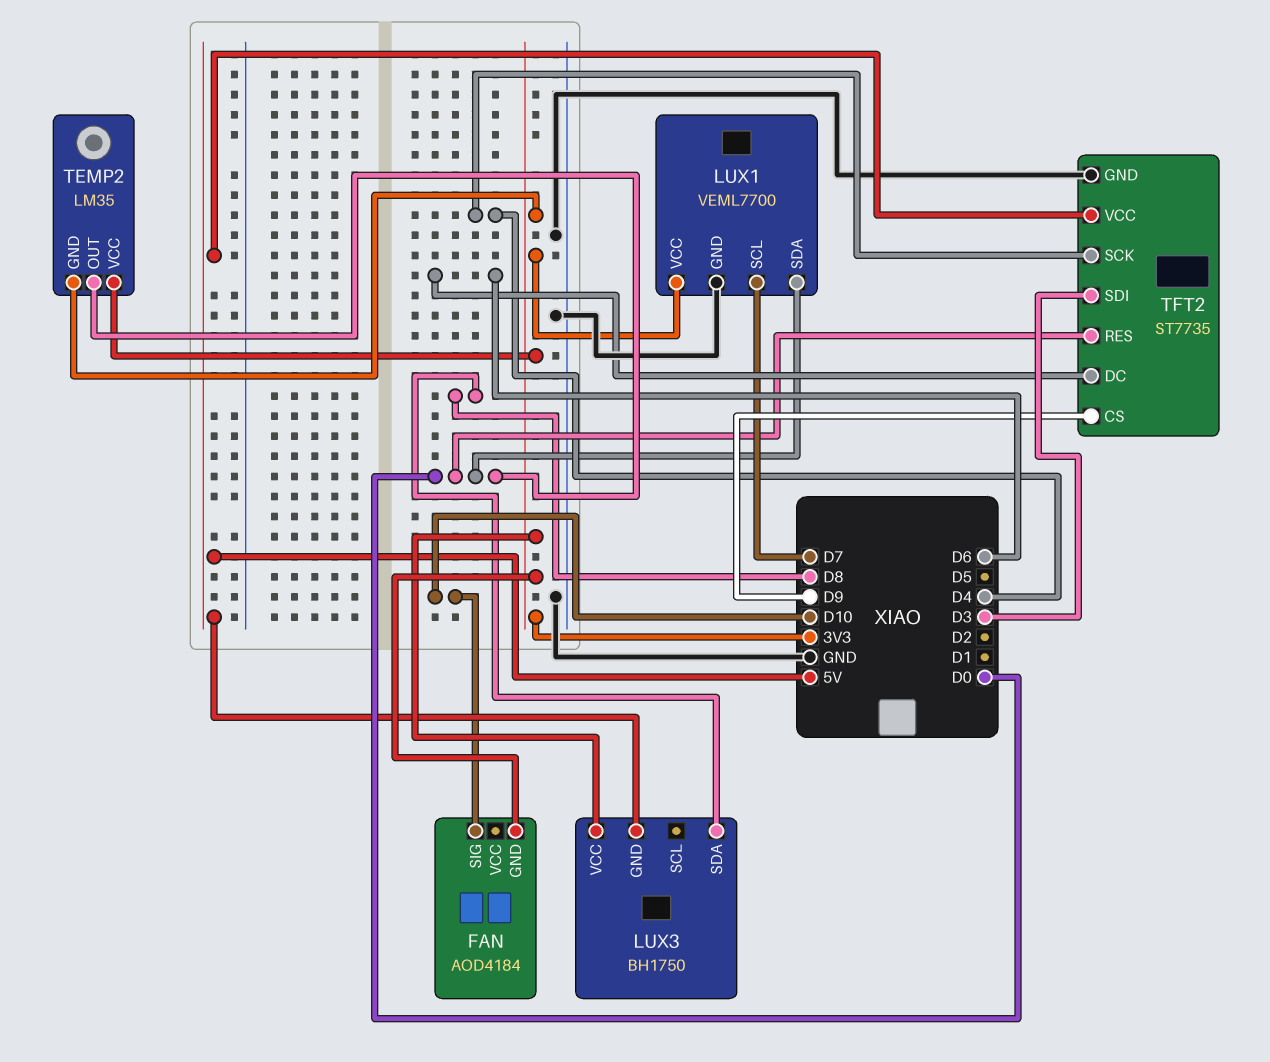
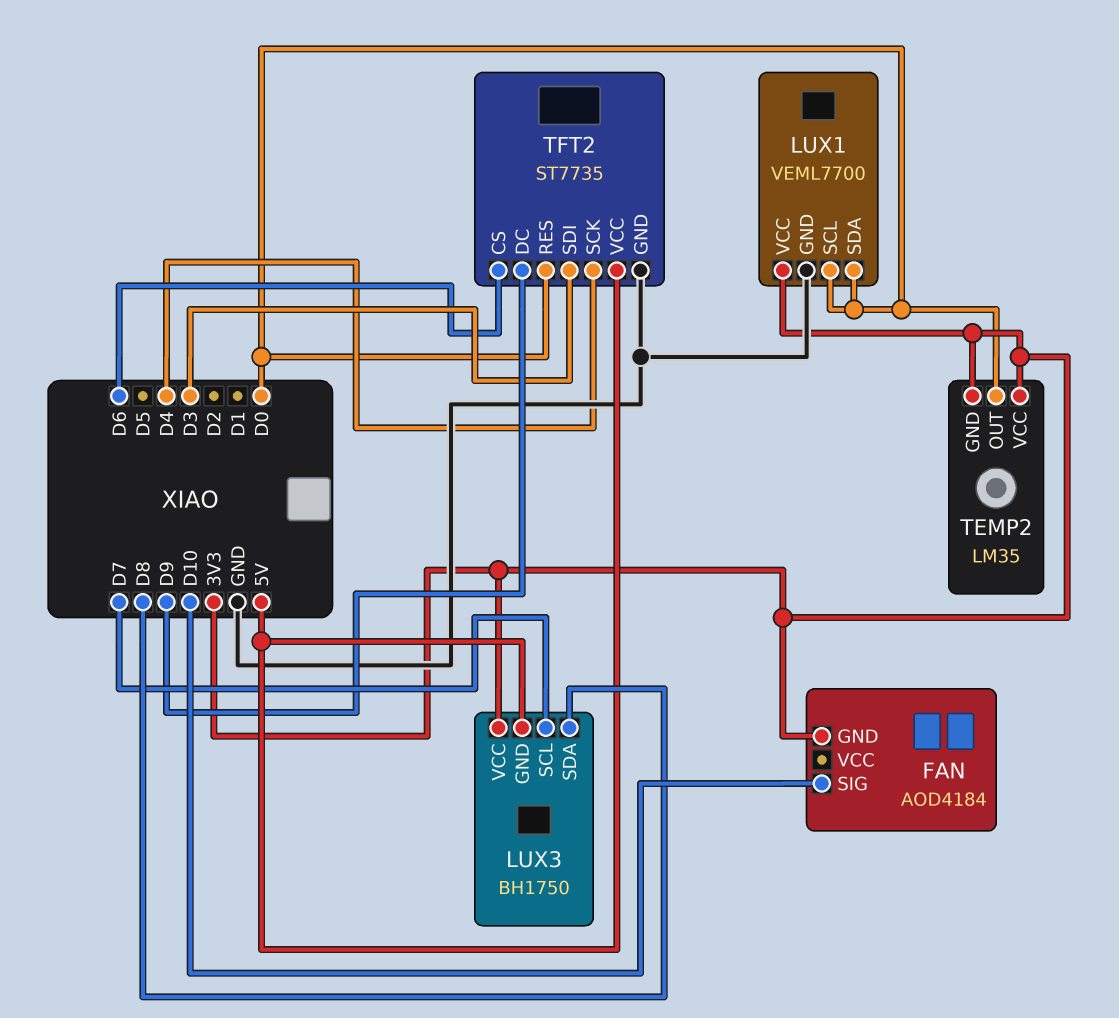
LUX1 pin SCL: D7 -> D0
LUX3 pin SCL: none -> D7
TFT2 pin CS: D9 -> D6
TFT2 pin DC: D6 -> D9

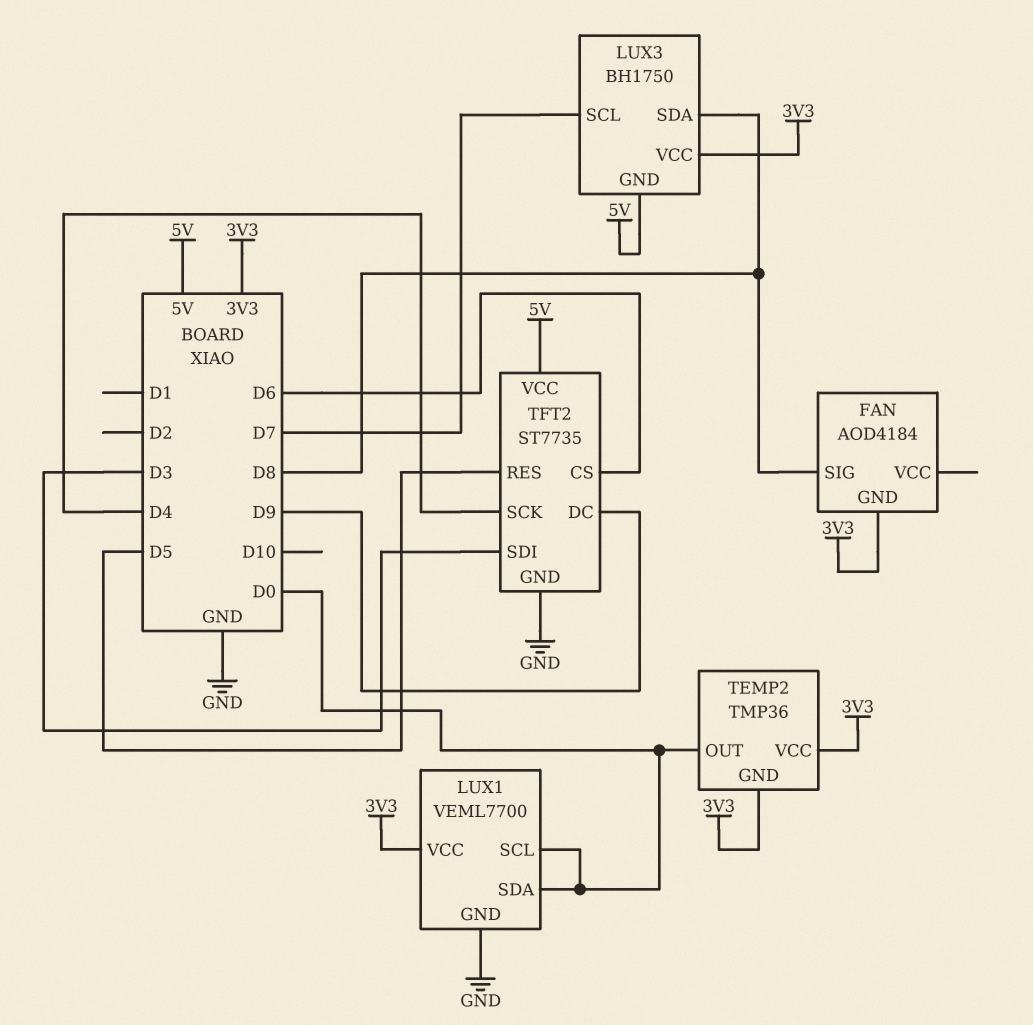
FAN pin SIG: D10 -> D8
TEMP2: LM35 -> TMP36
TFT2 pin RES: D0 -> D5

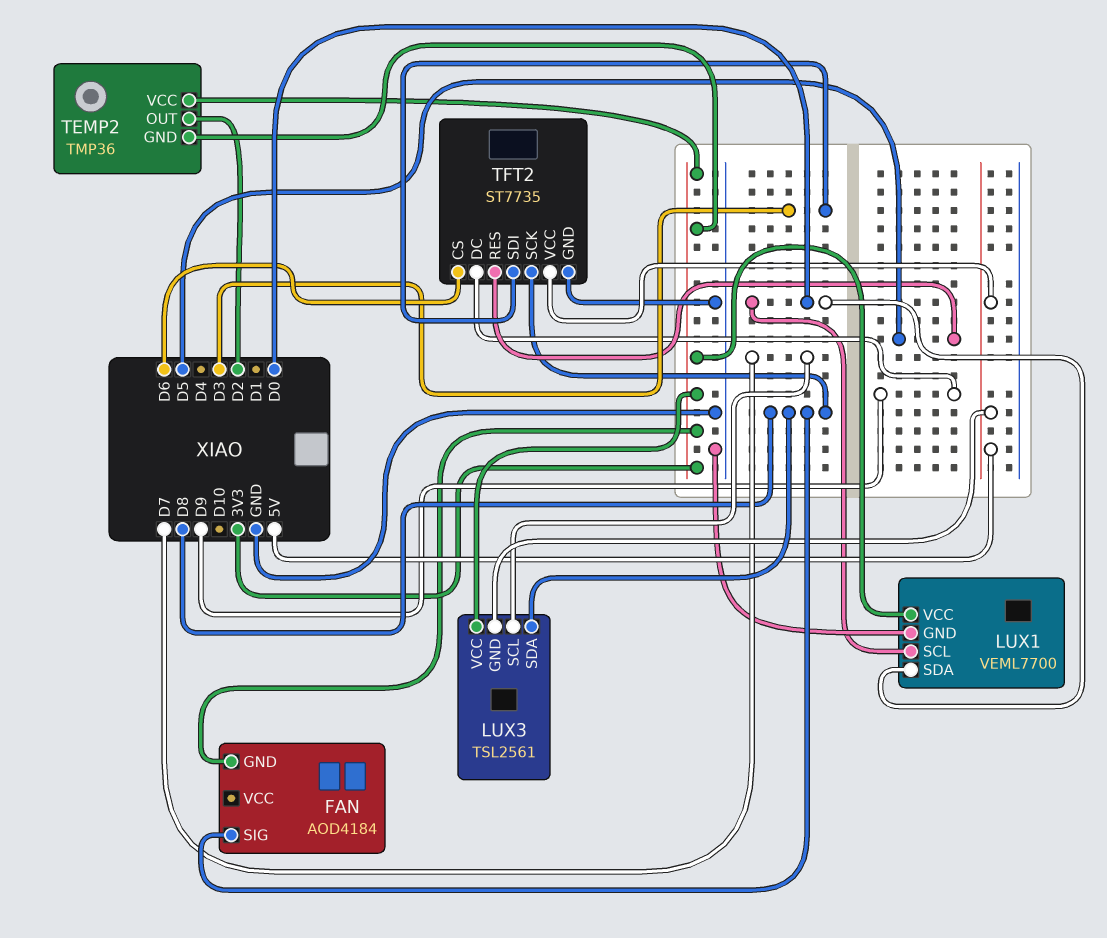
LUX3: BH1750 -> TSL2561
TEMP2 pin OUT: D0 -> D2
TFT2 pin SCK: D4 -> D8

